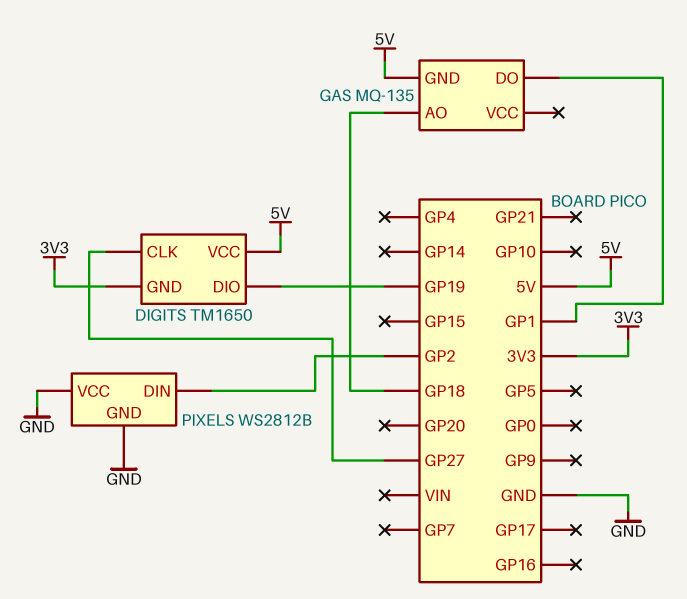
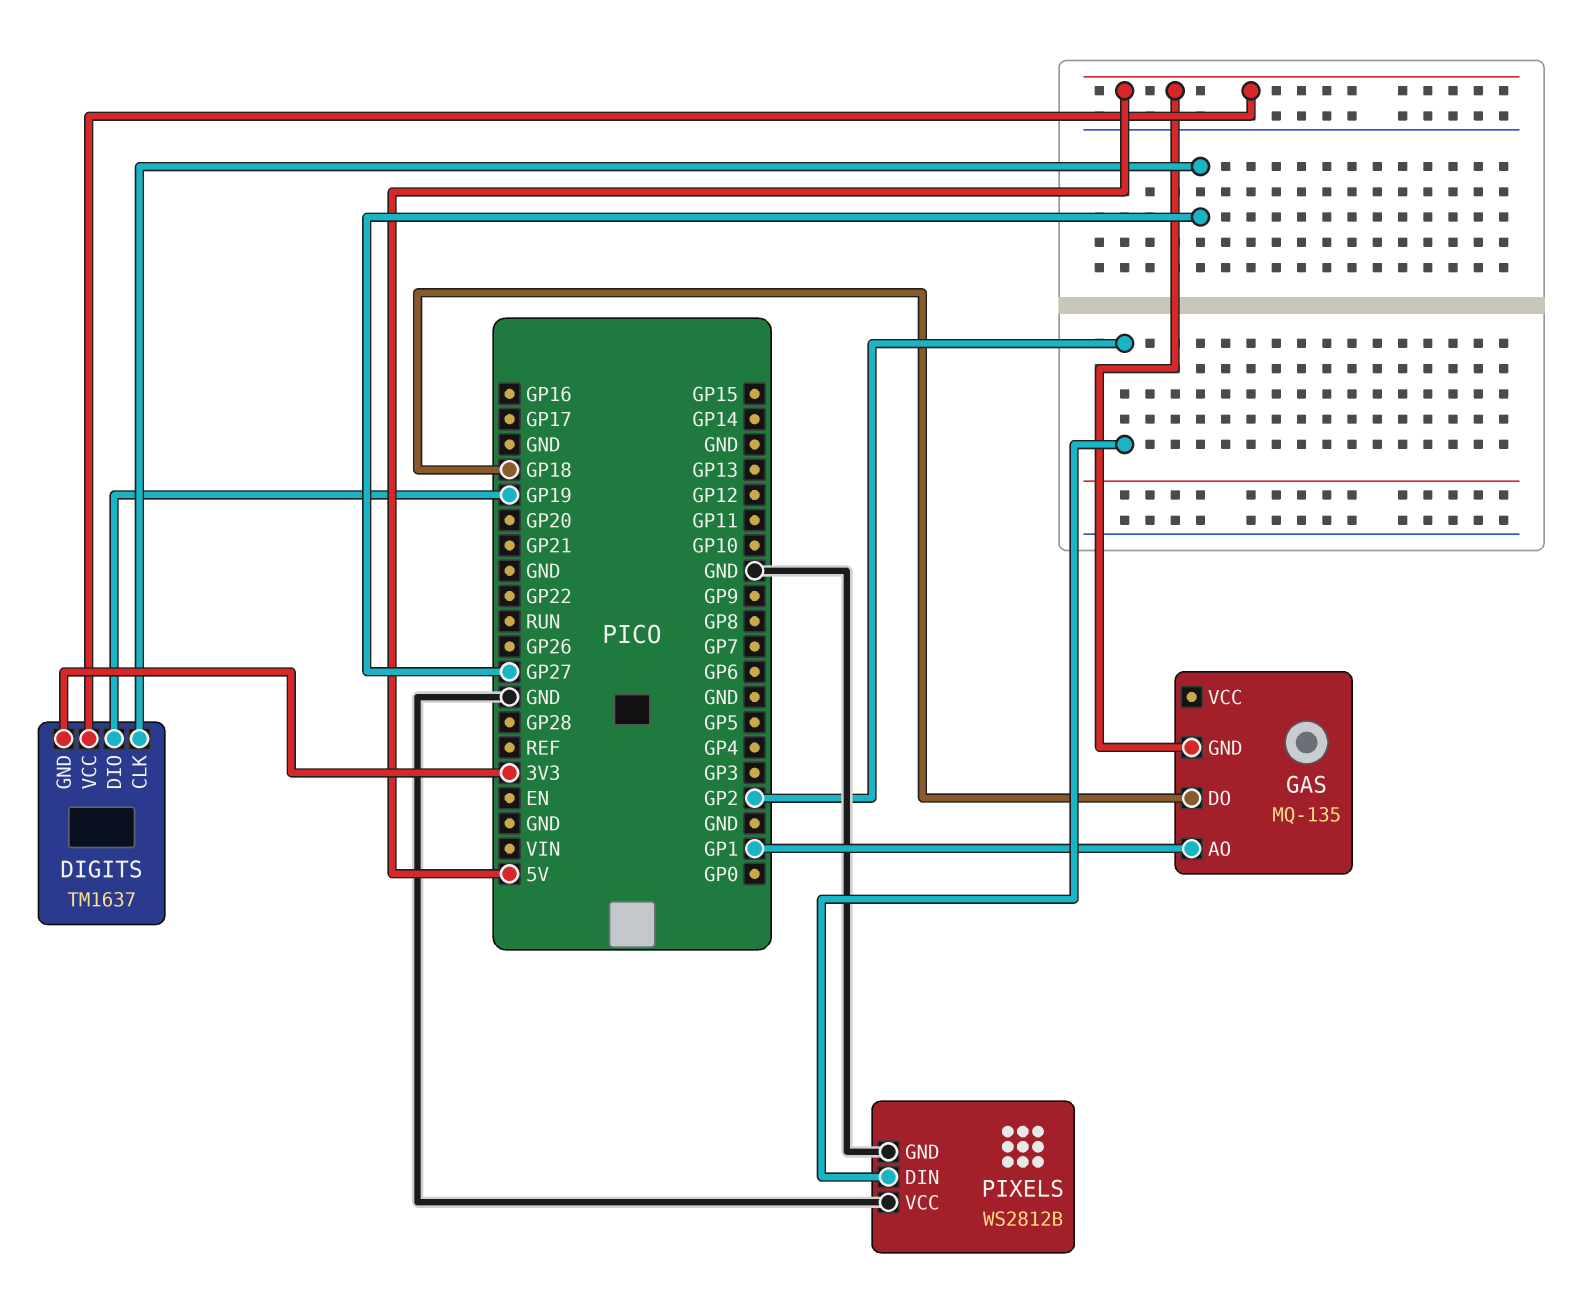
DIGITS: TM1650 -> TM1637
GAS pin AO: GP18 -> GP1
GAS pin DO: GP1 -> GP18

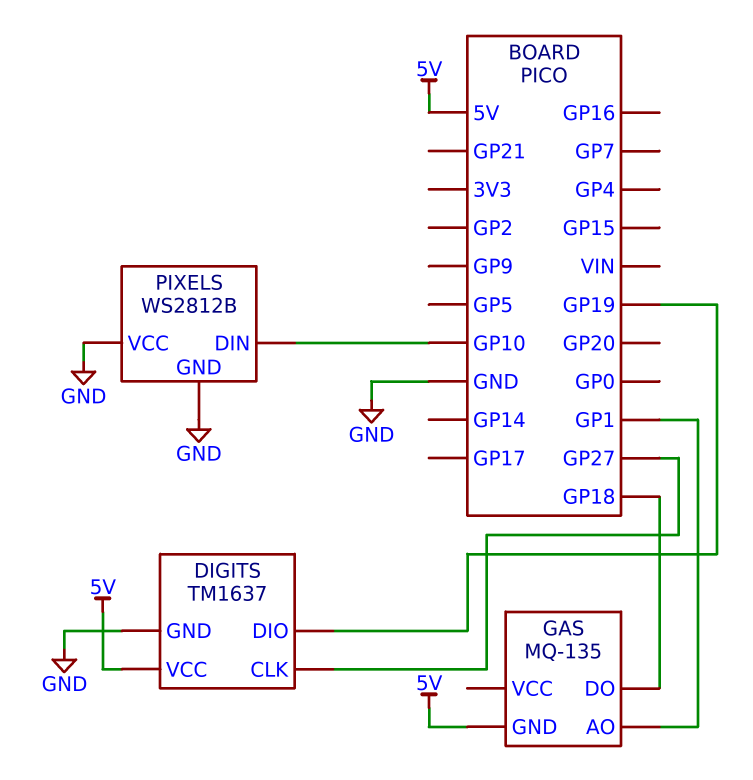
DIGITS pin GND: 3V3 -> GND
PIXELS pin DIN: GP2 -> GP10

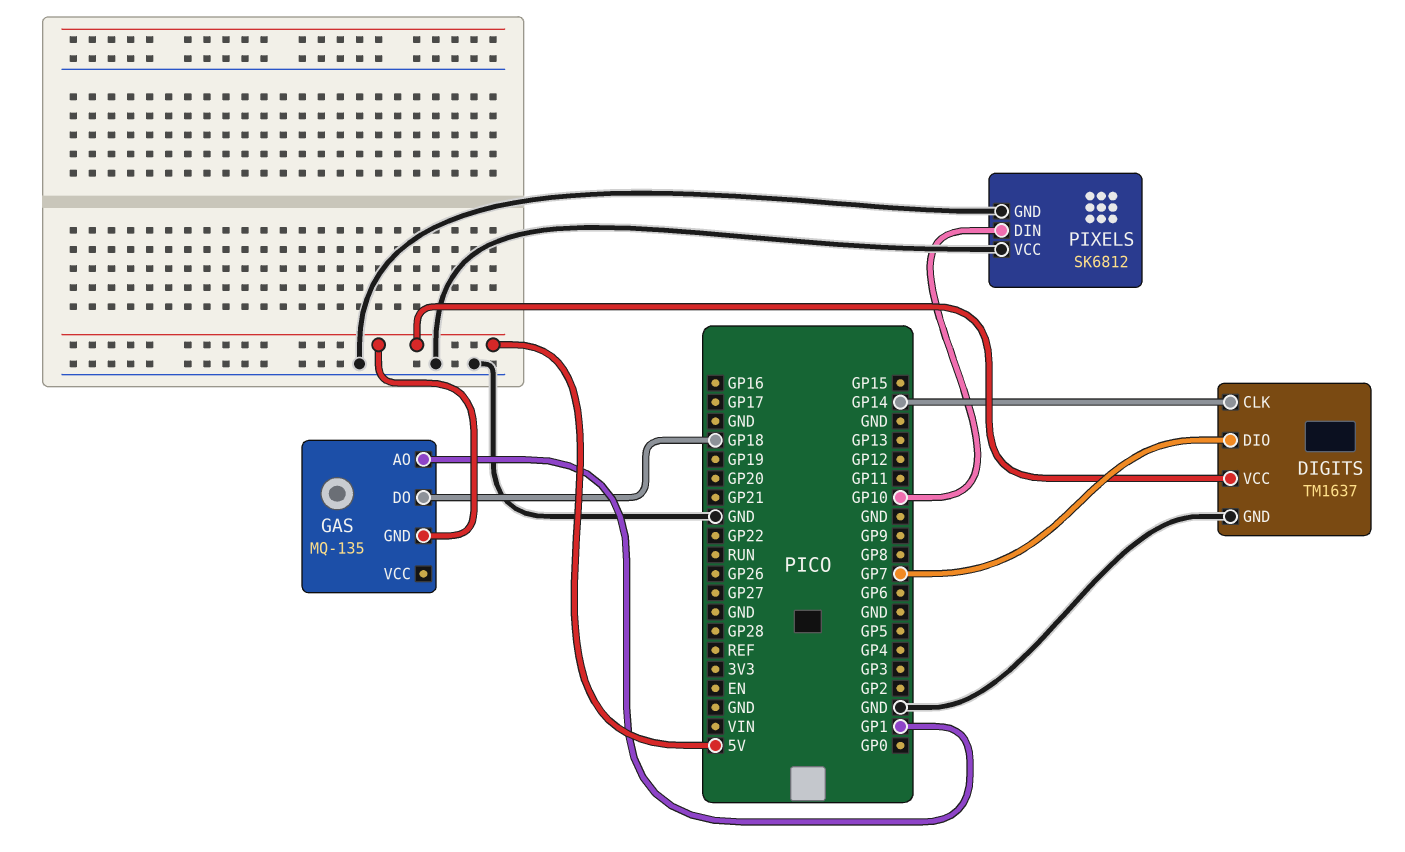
DIGITS pin CLK: GP27 -> GP14
DIGITS pin DIO: GP19 -> GP7
PIXELS: WS2812B -> SK6812

